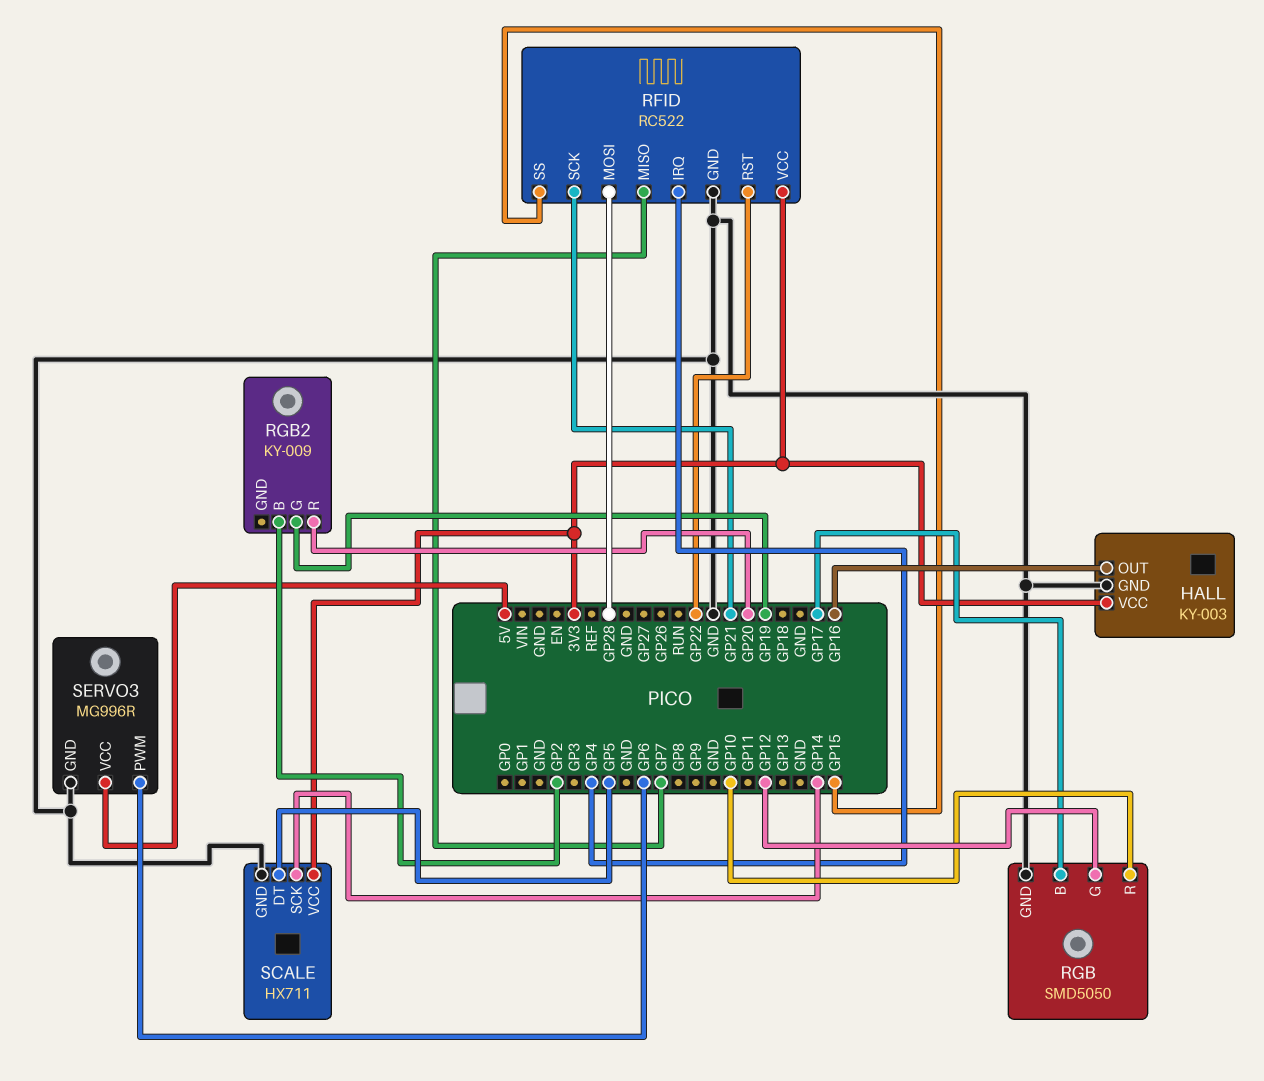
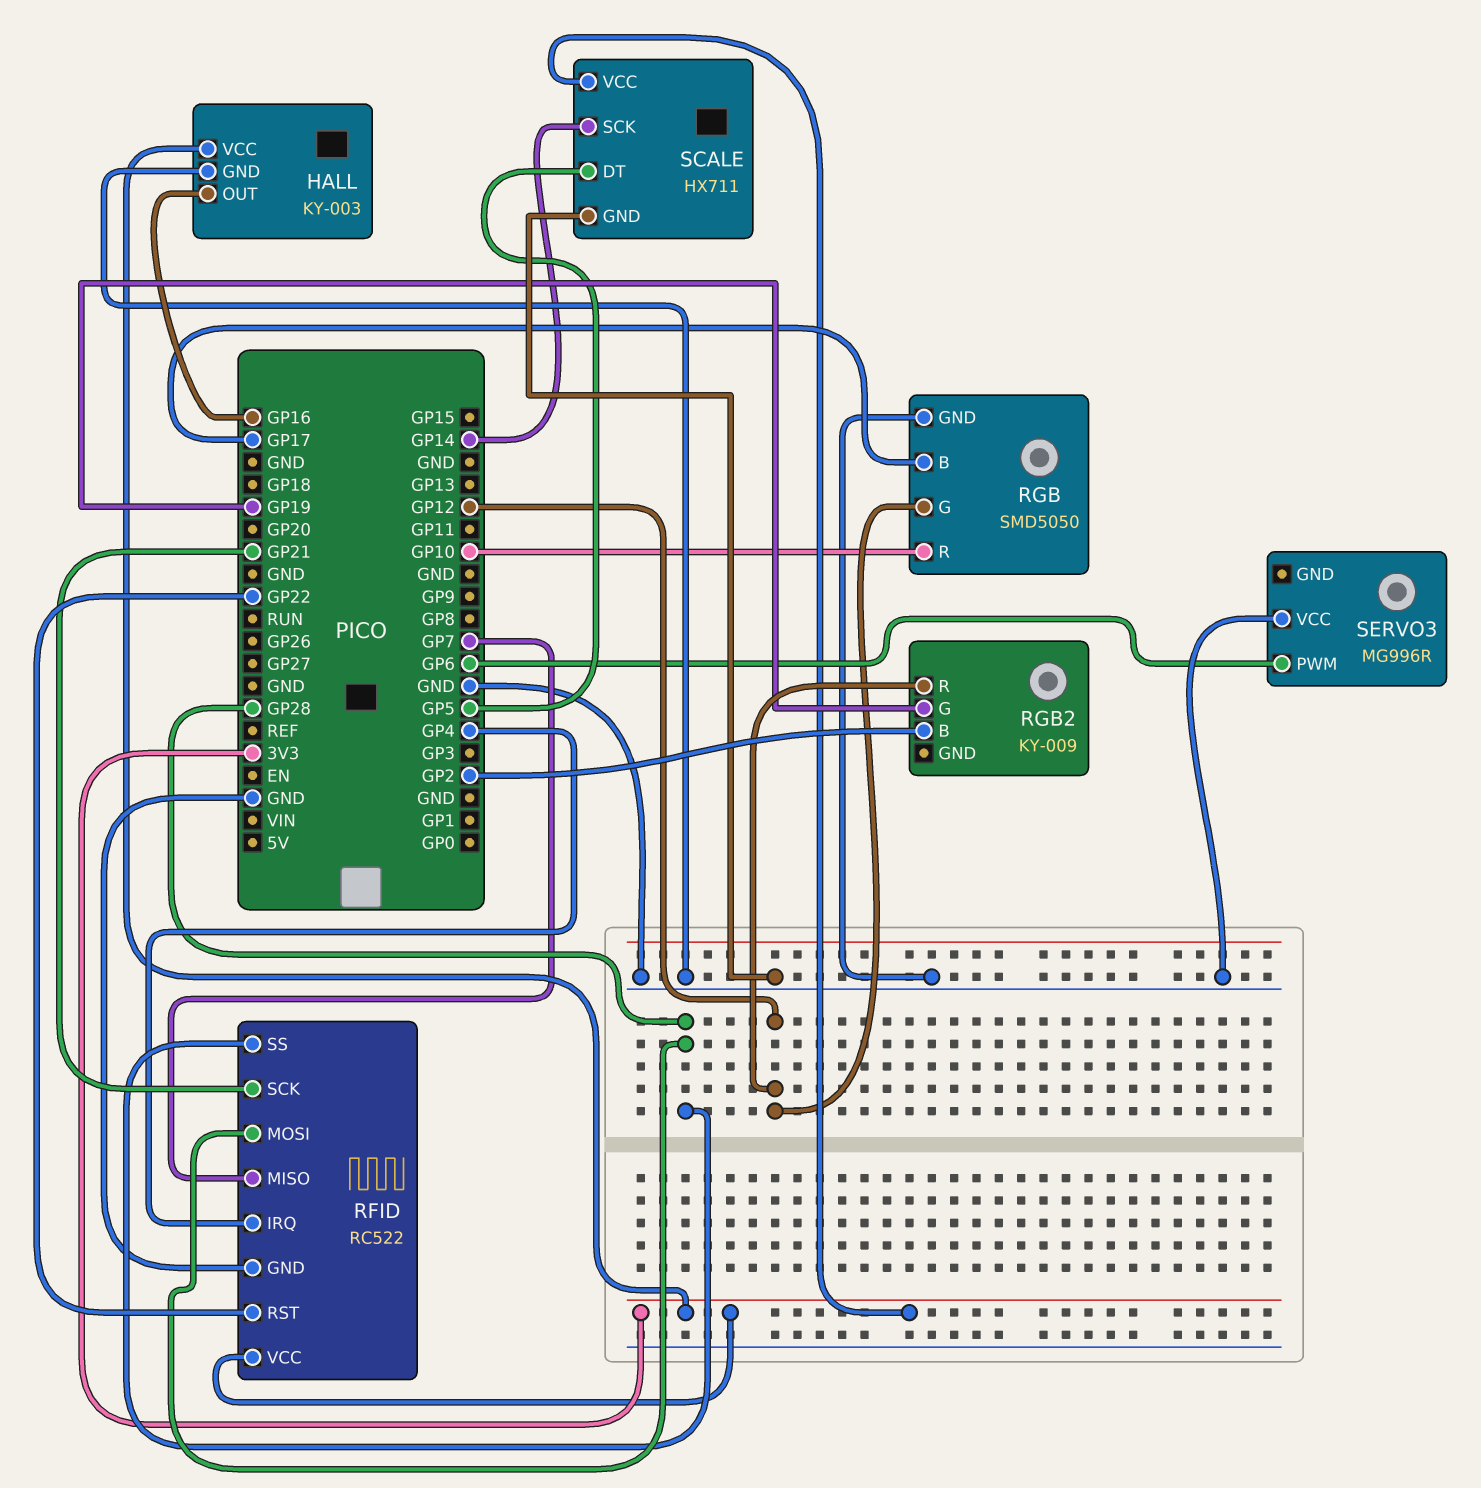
RFID pin SS: GP15 -> GP28
RGB2 pin R: GP20 -> GP12
SERVO3 pin GND: GND -> none
SERVO3 pin VCC: 5V -> GND

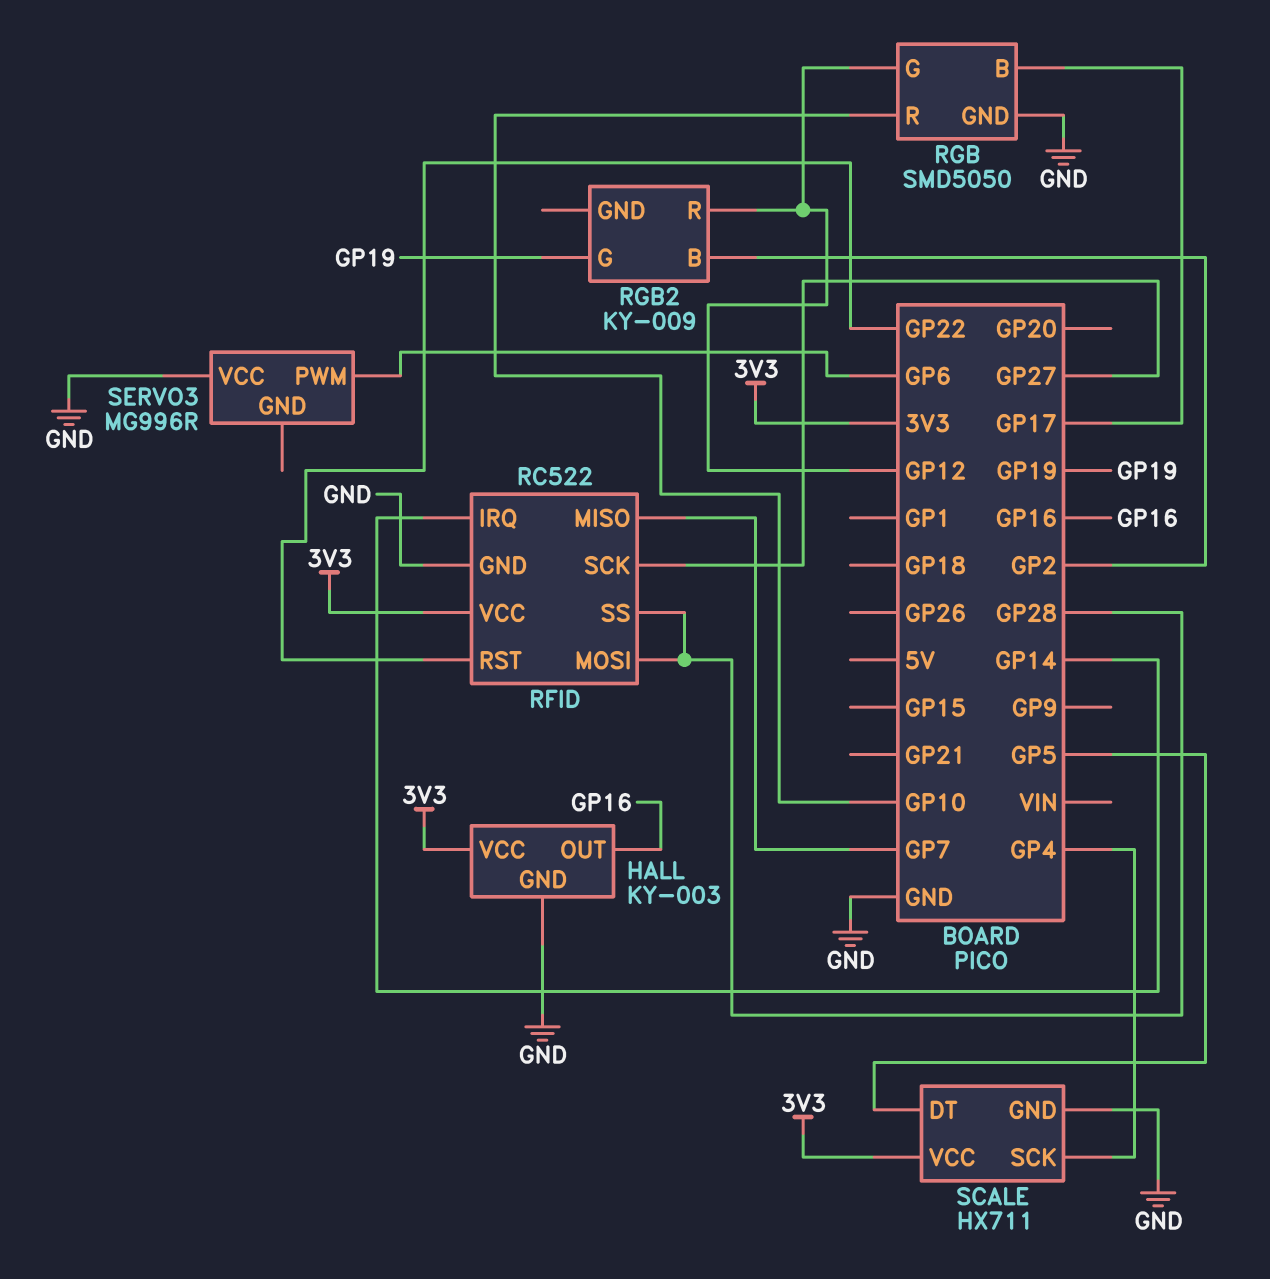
RFID pin IRQ: GP4 -> GP14
RFID pin SCK: GP21 -> GP27
SCALE pin SCK: GP14 -> GP4

